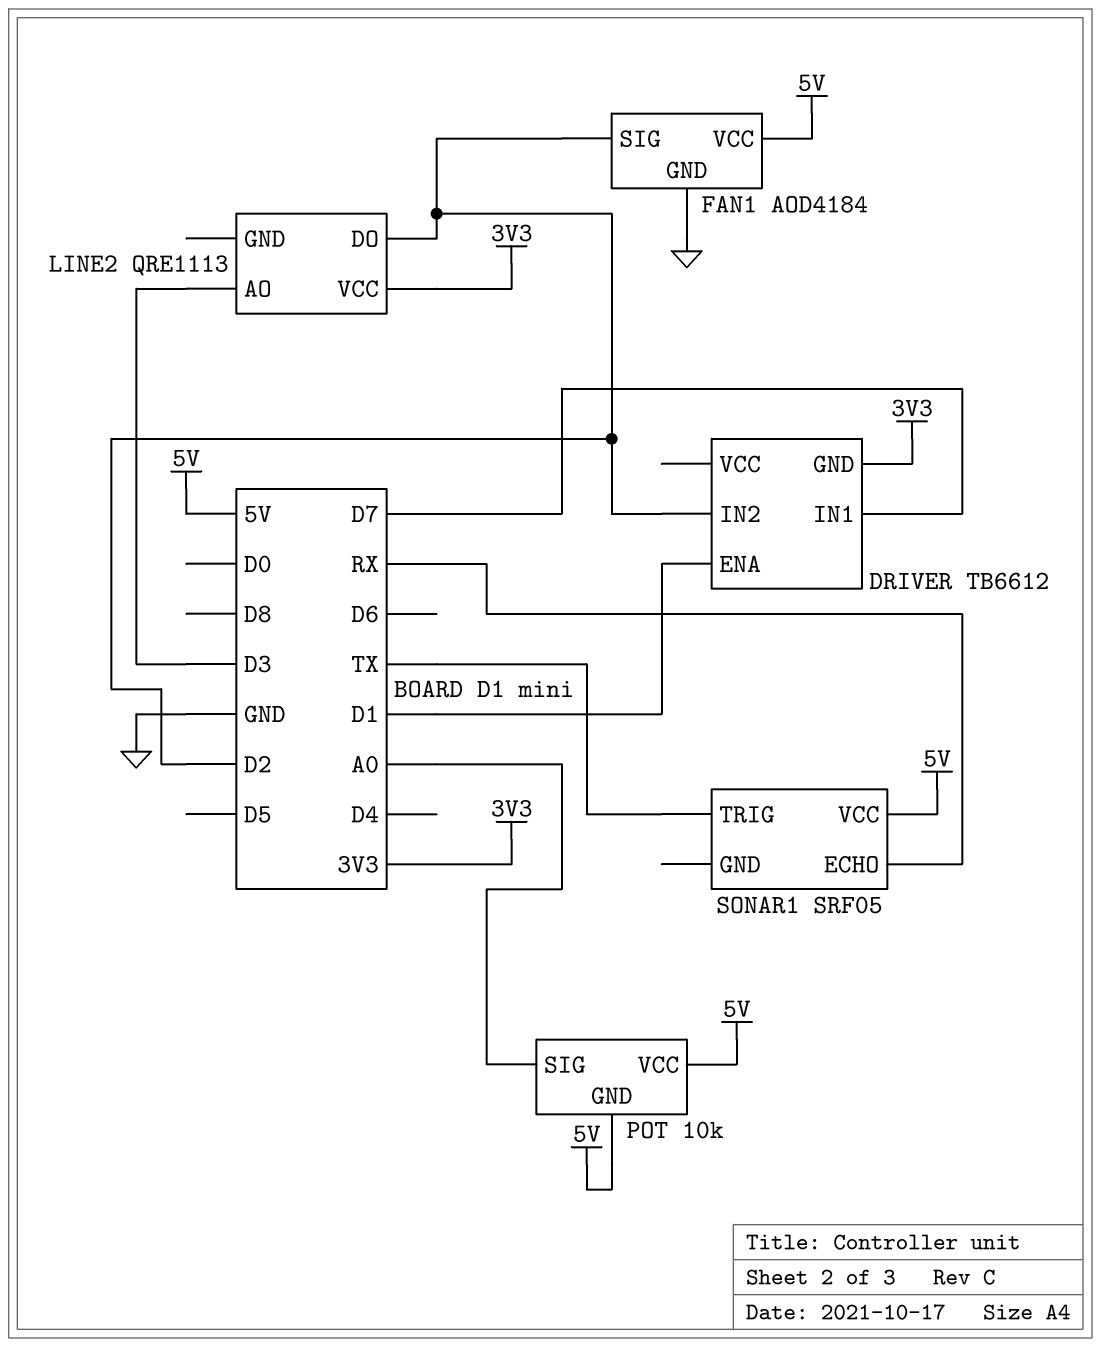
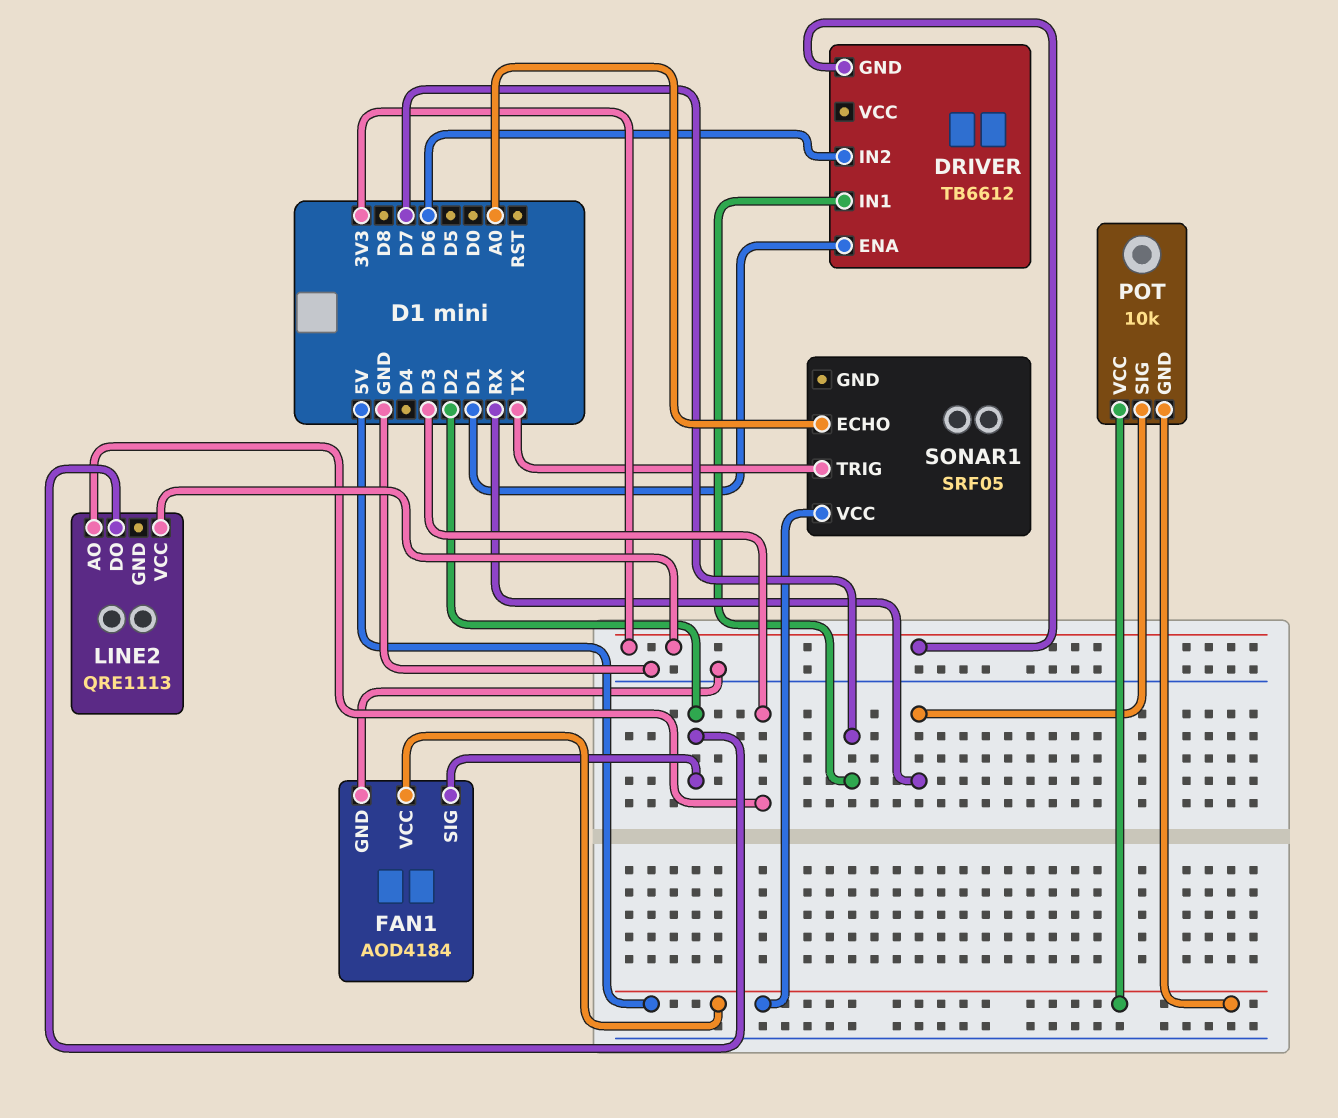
DRIVER pin IN2: D2 -> D6
POT pin SIG: A0 -> RX
SONAR1 pin ECHO: RX -> A0

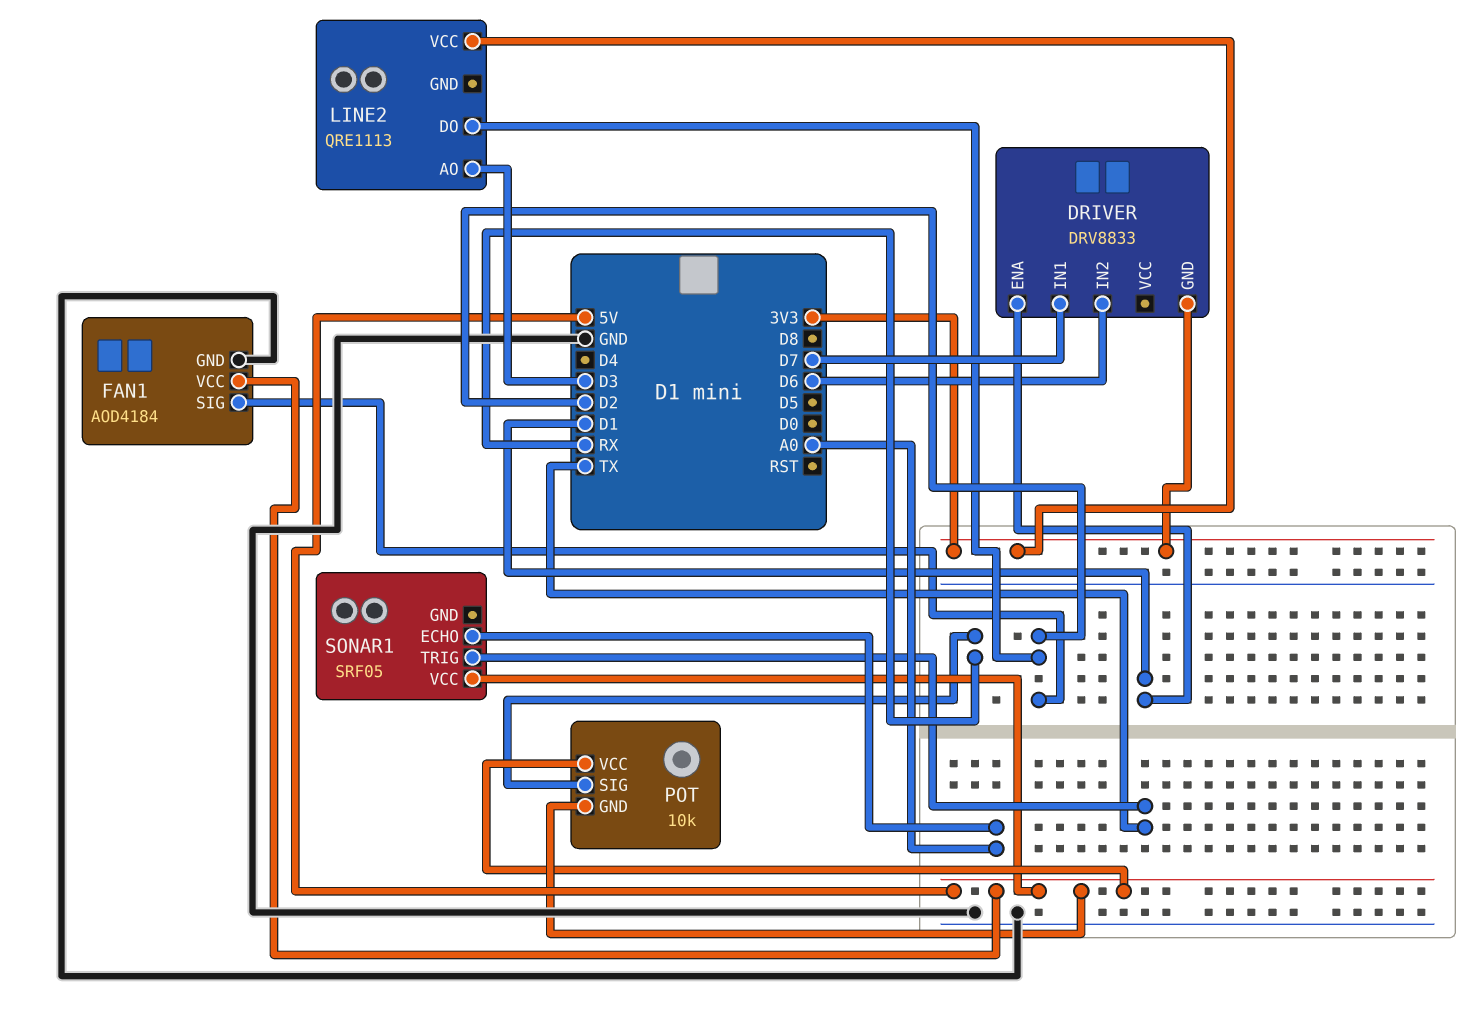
DRIVER: TB6612 -> DRV8833

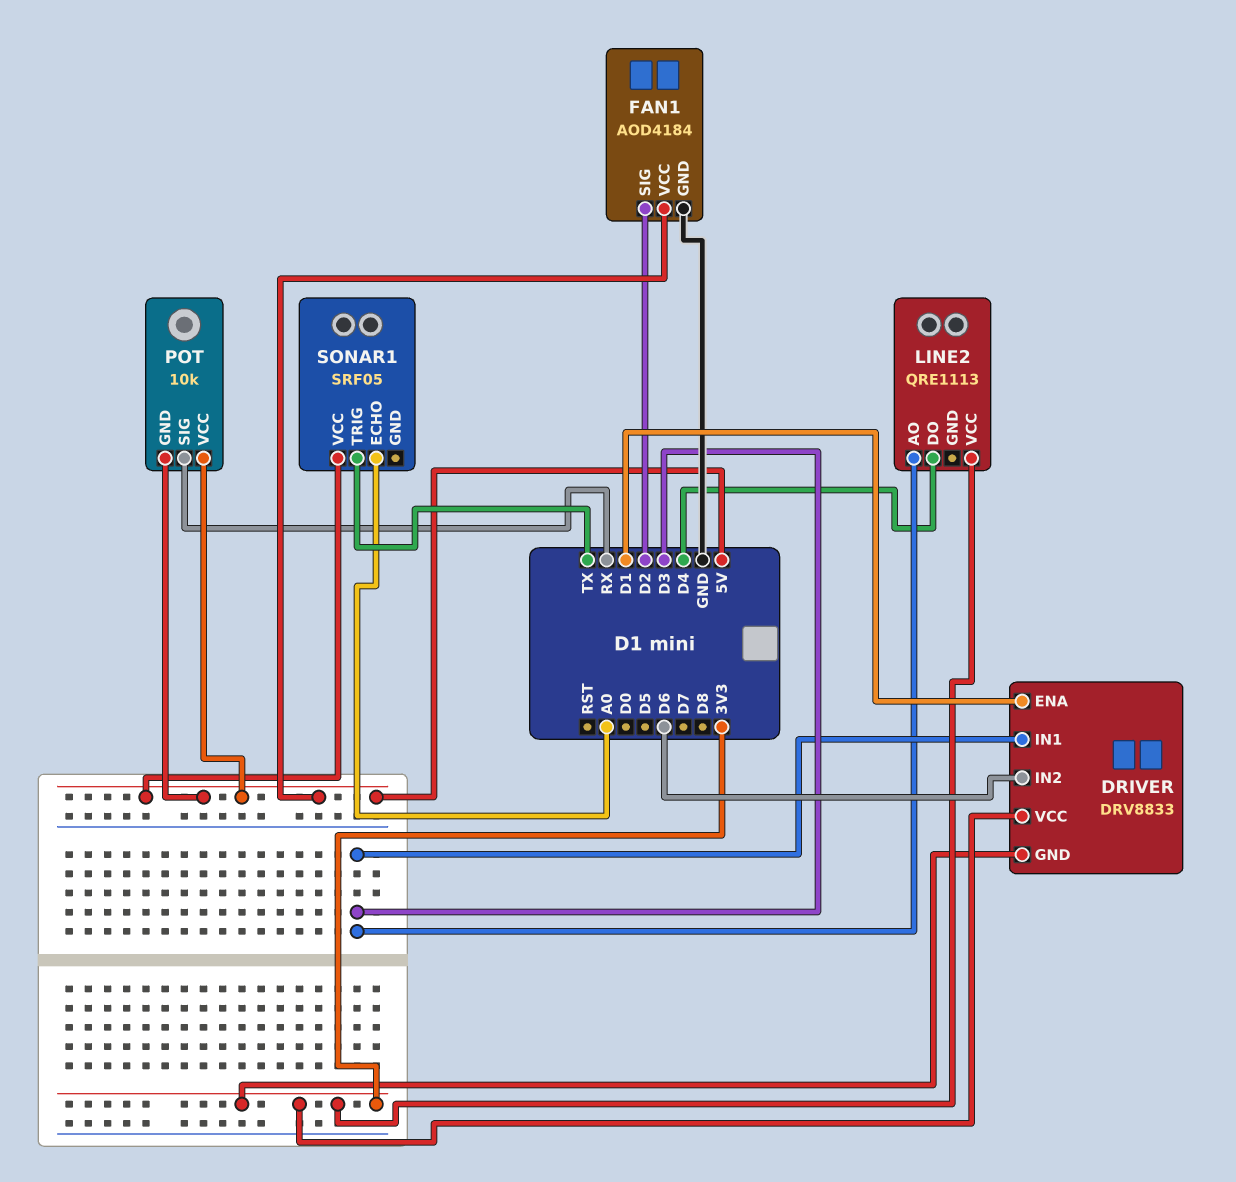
DRIVER pin IN1: D7 -> D3
DRIVER pin VCC: none -> 3V3
LINE2 pin DO: D2 -> D4

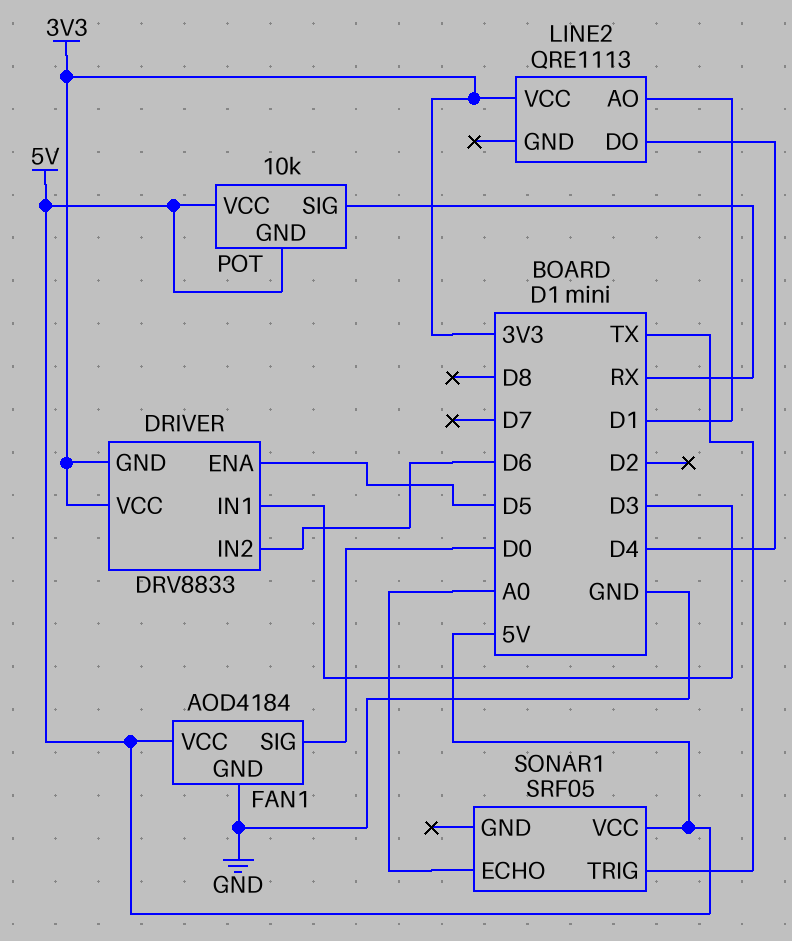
DRIVER pin ENA: D1 -> D5
FAN1 pin SIG: D2 -> D0
LINE2 pin AO: D3 -> D1

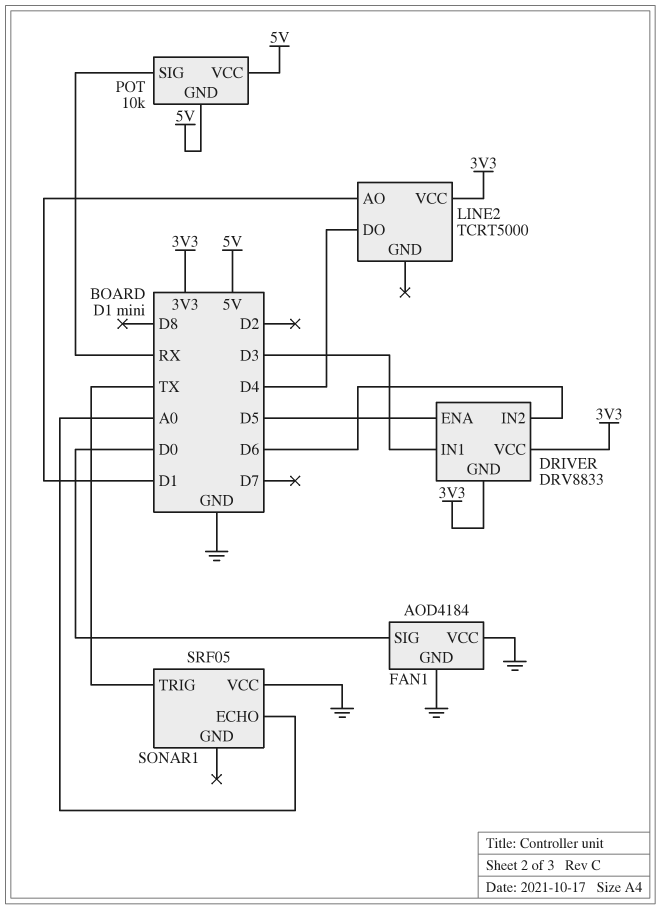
FAN1 pin VCC: 5V -> GND
LINE2: QRE1113 -> TCRT5000
SONAR1 pin VCC: 5V -> GND

